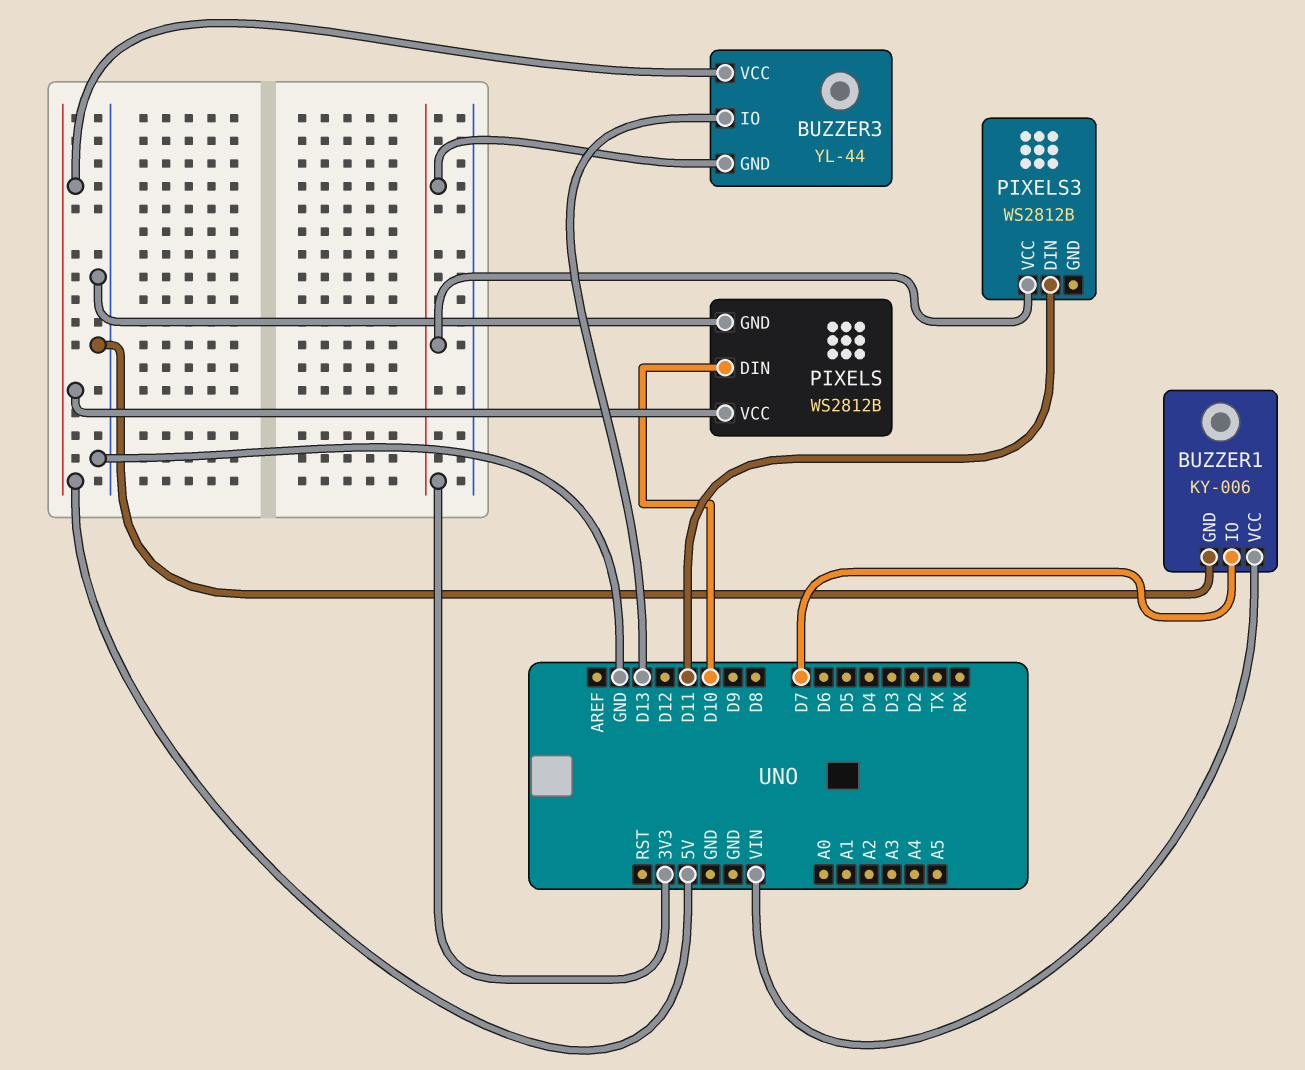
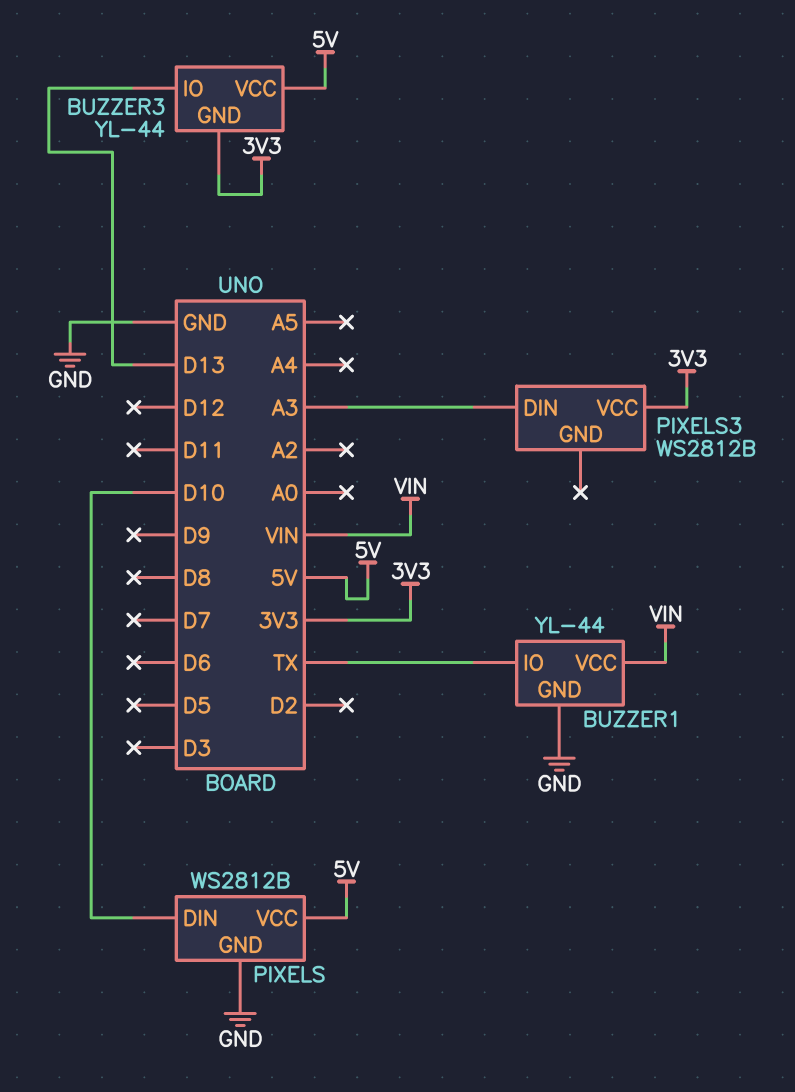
BUZZER1: KY-006 -> YL-44
BUZZER1 pin IO: D7 -> TX
PIXELS3 pin DIN: D11 -> A3

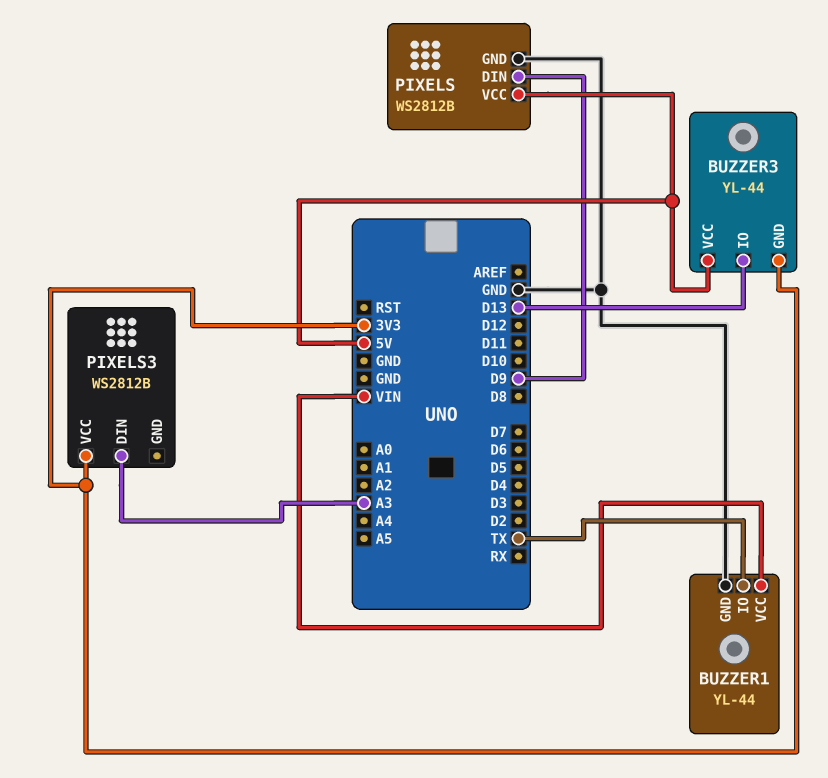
PIXELS pin DIN: D10 -> D9

